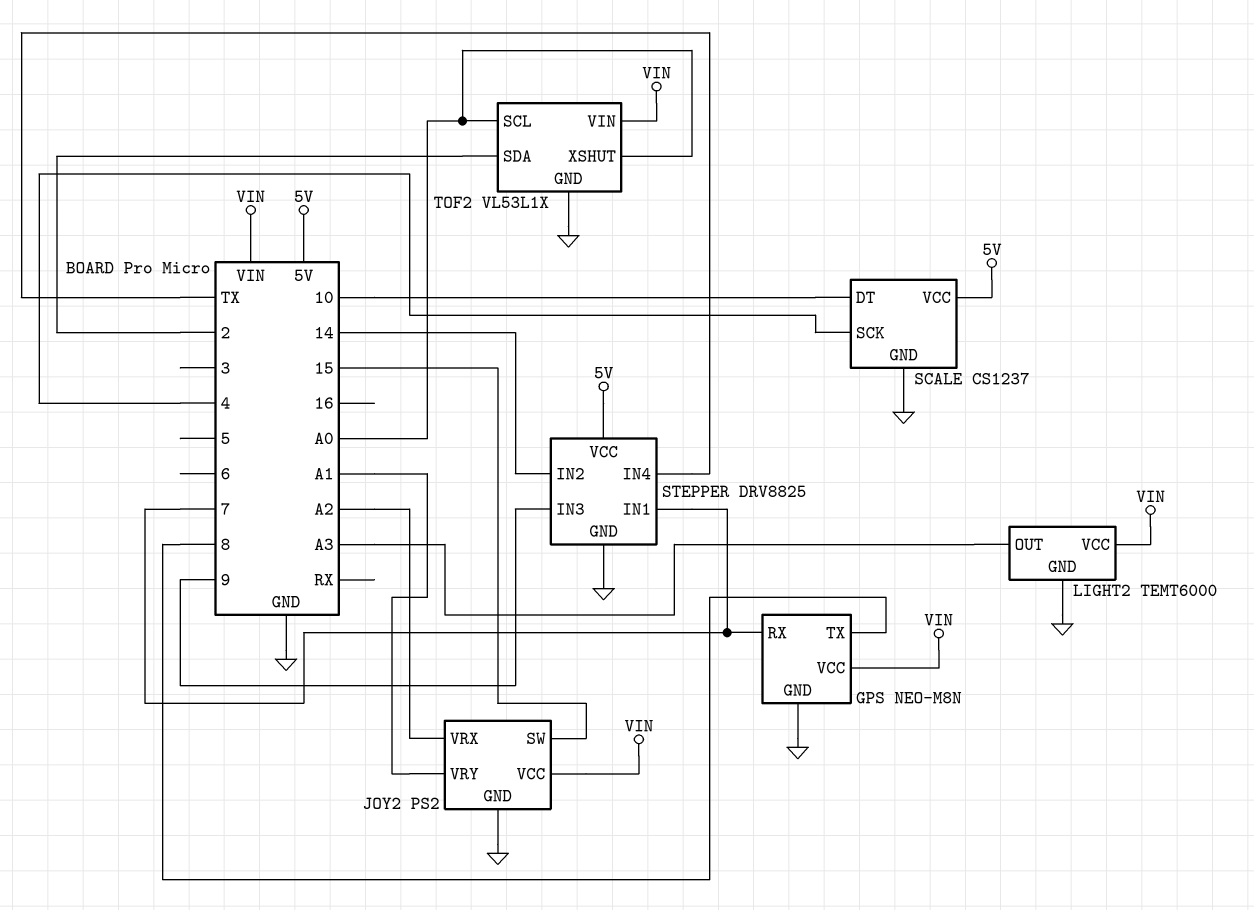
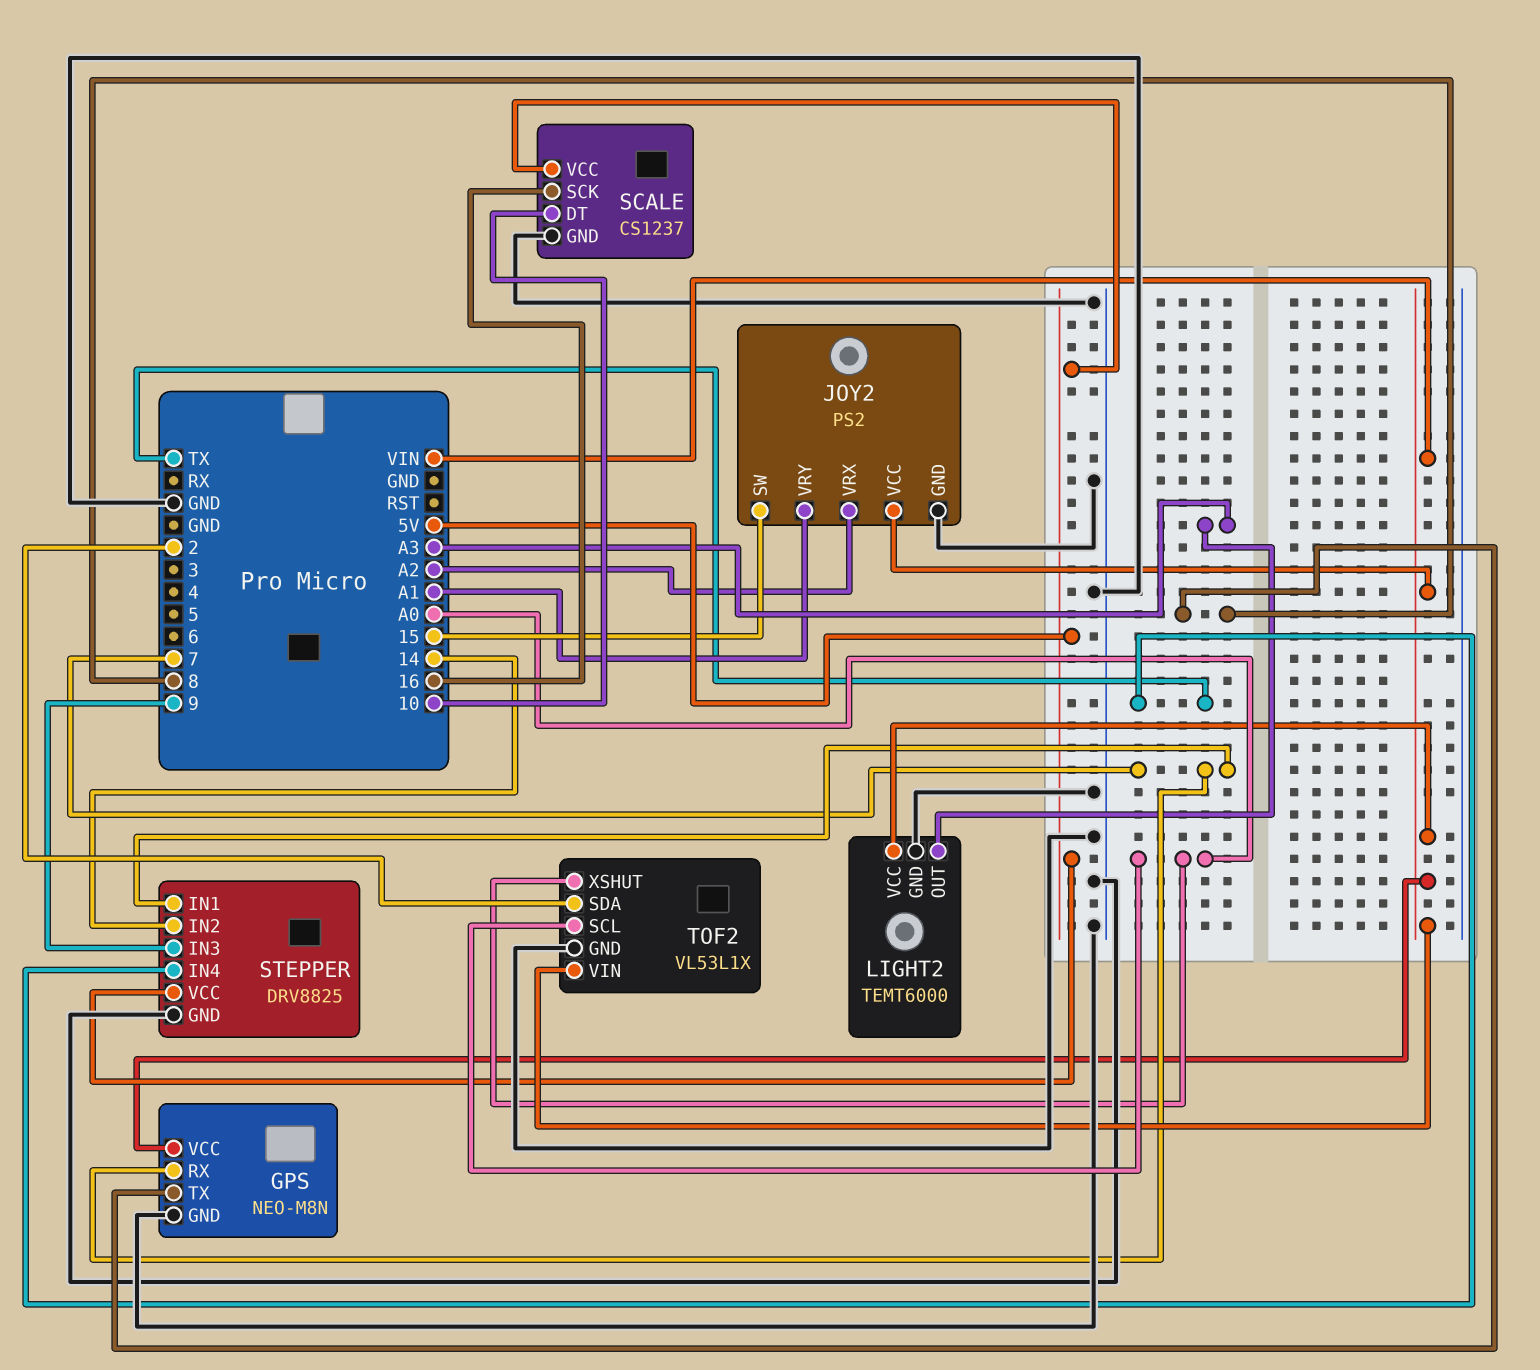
SCALE pin SCK: 4 -> 16

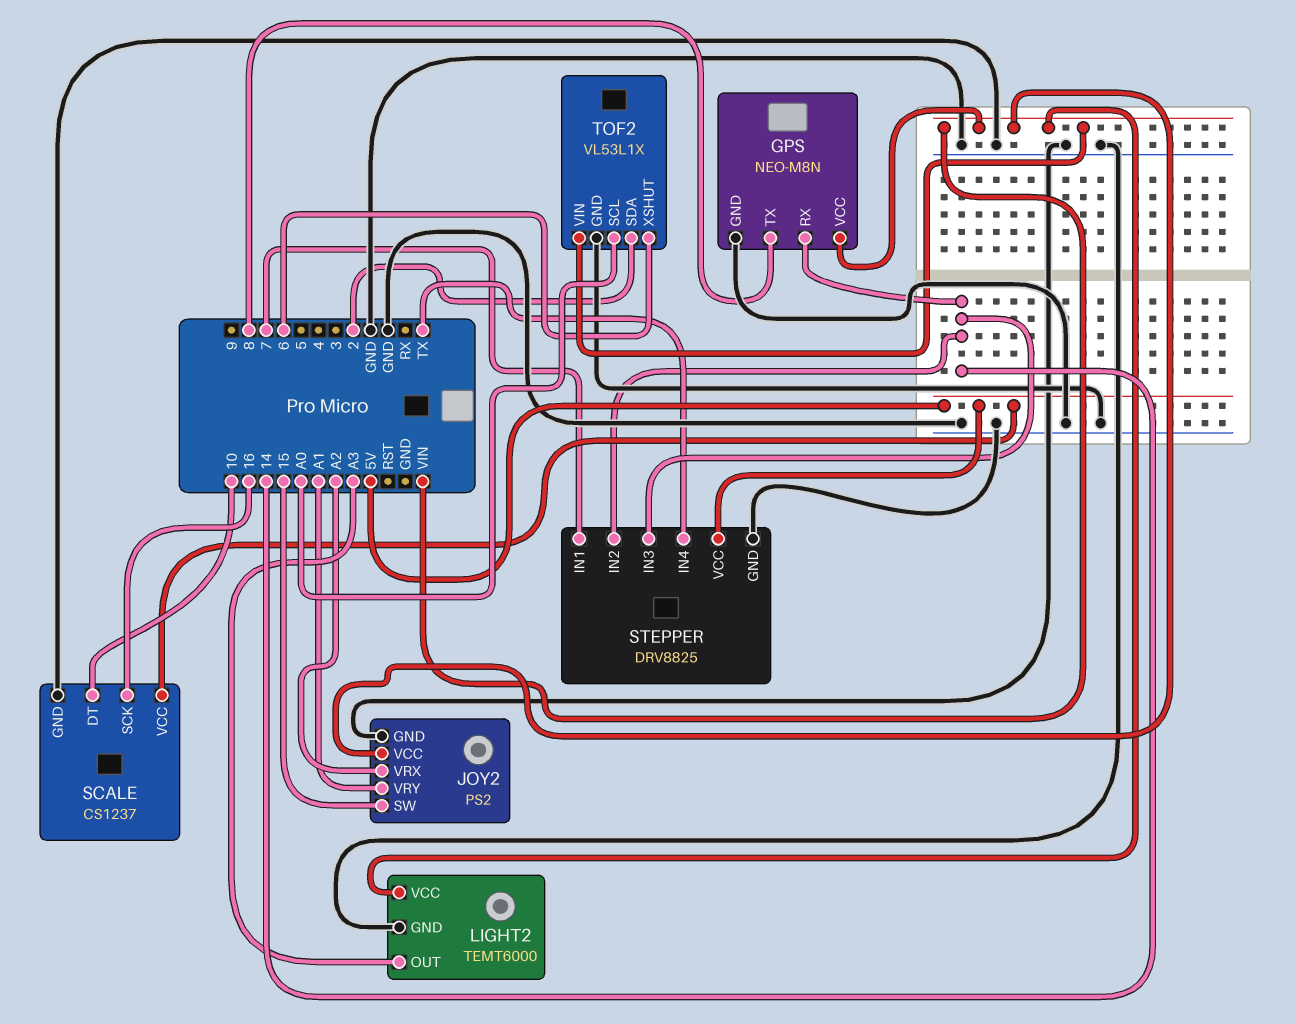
GPS pin RX: 7 -> 14
STEPPER pin IN3: 9 -> 14
TOF2 pin XSHUT: A0 -> 6

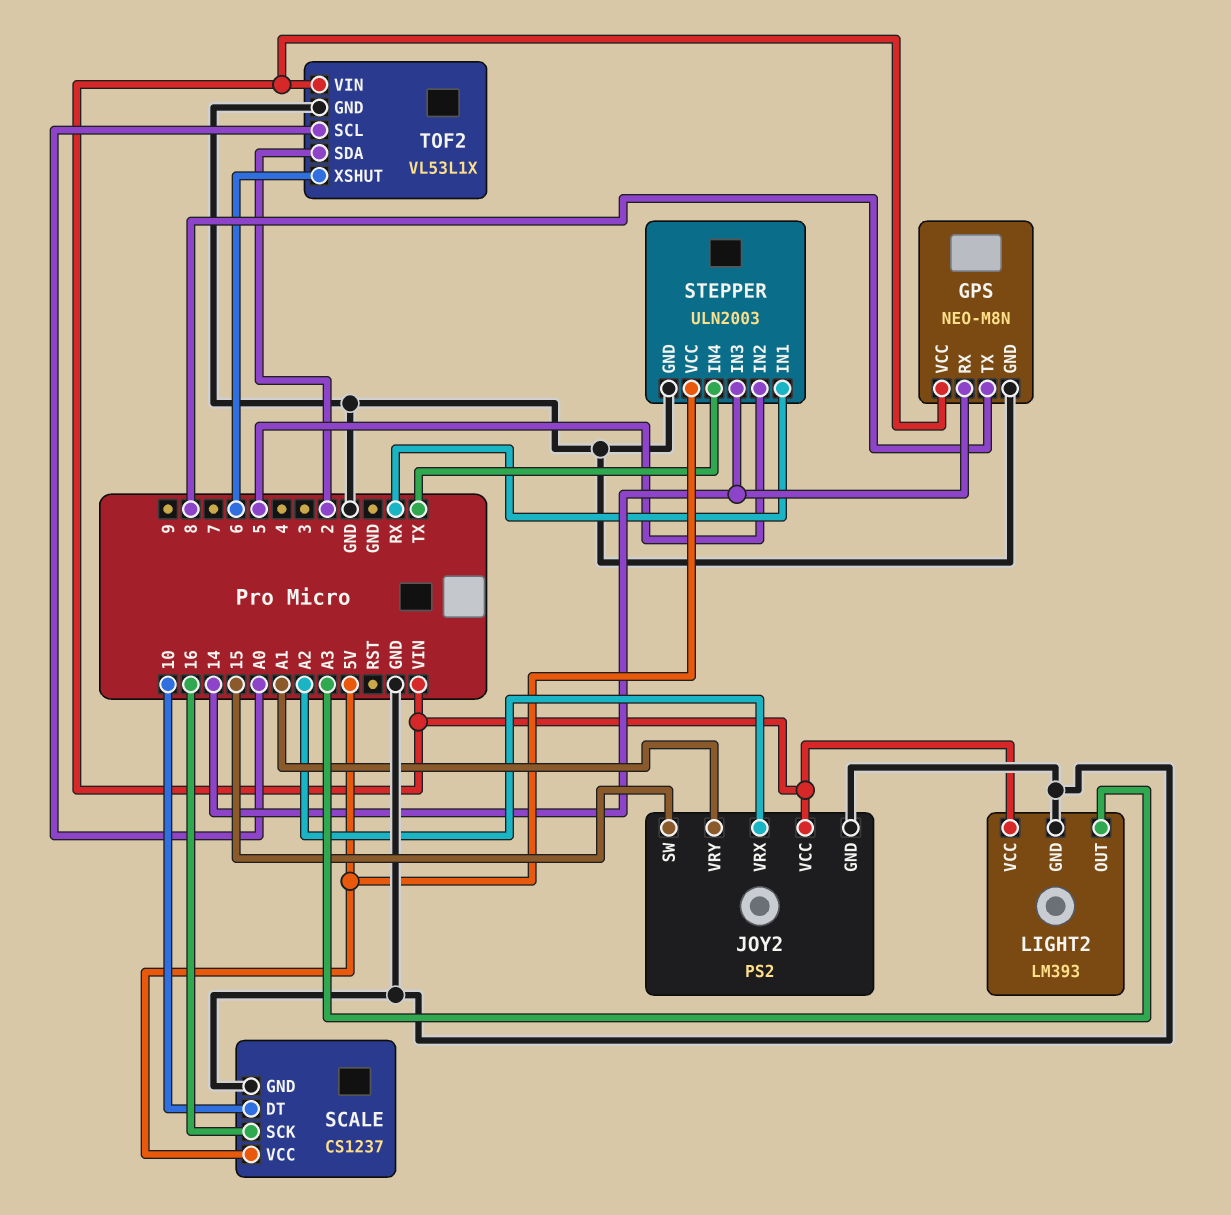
LIGHT2: TEMT6000 -> LM393
STEPPER: DRV8825 -> ULN2003
STEPPER pin IN1: 7 -> RX
STEPPER pin IN2: 14 -> 5

